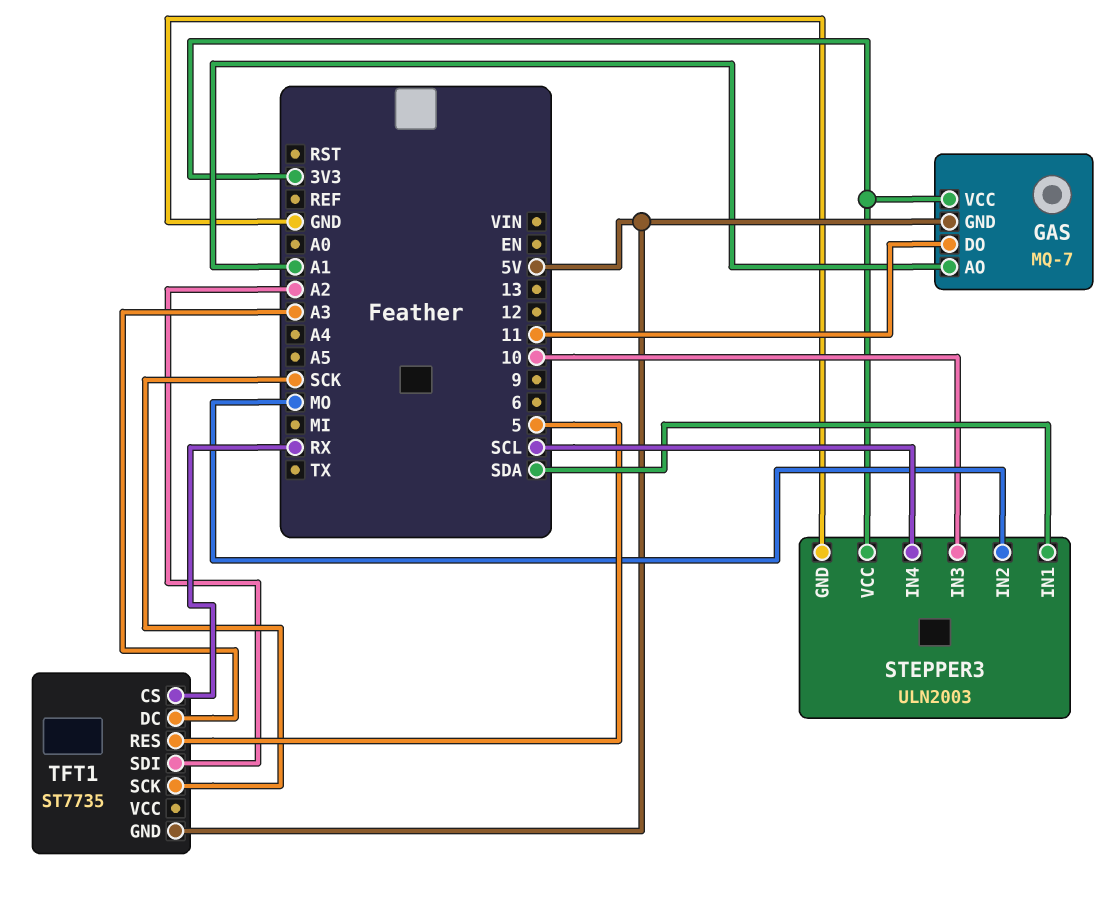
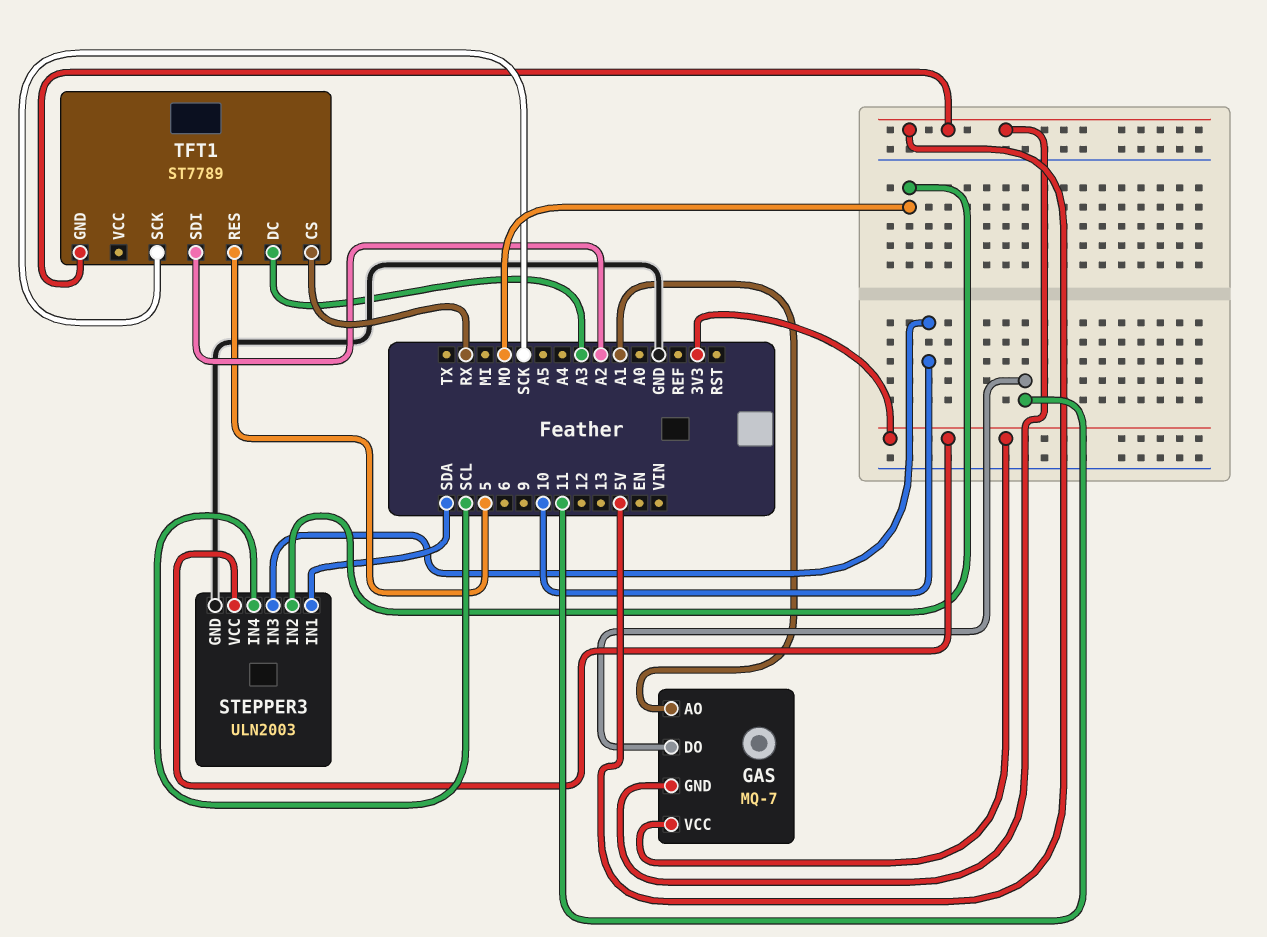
TFT1: ST7735 -> ST7789

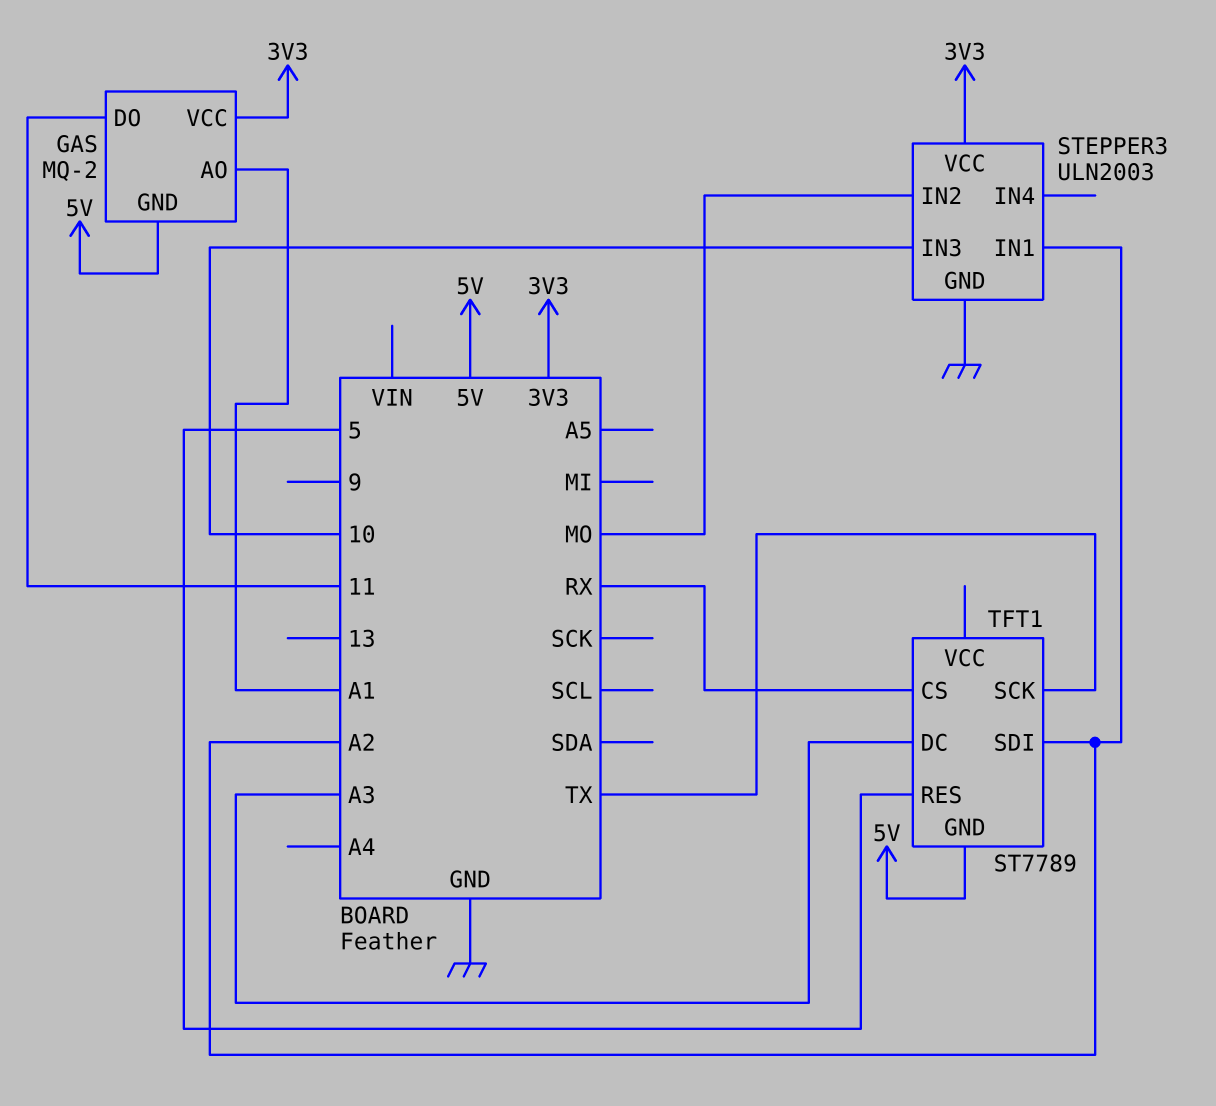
GAS: MQ-7 -> MQ-2
STEPPER3 pin IN1: SDA -> A2
STEPPER3 pin IN4: SCL -> none
TFT1 pin SCK: SCK -> TX

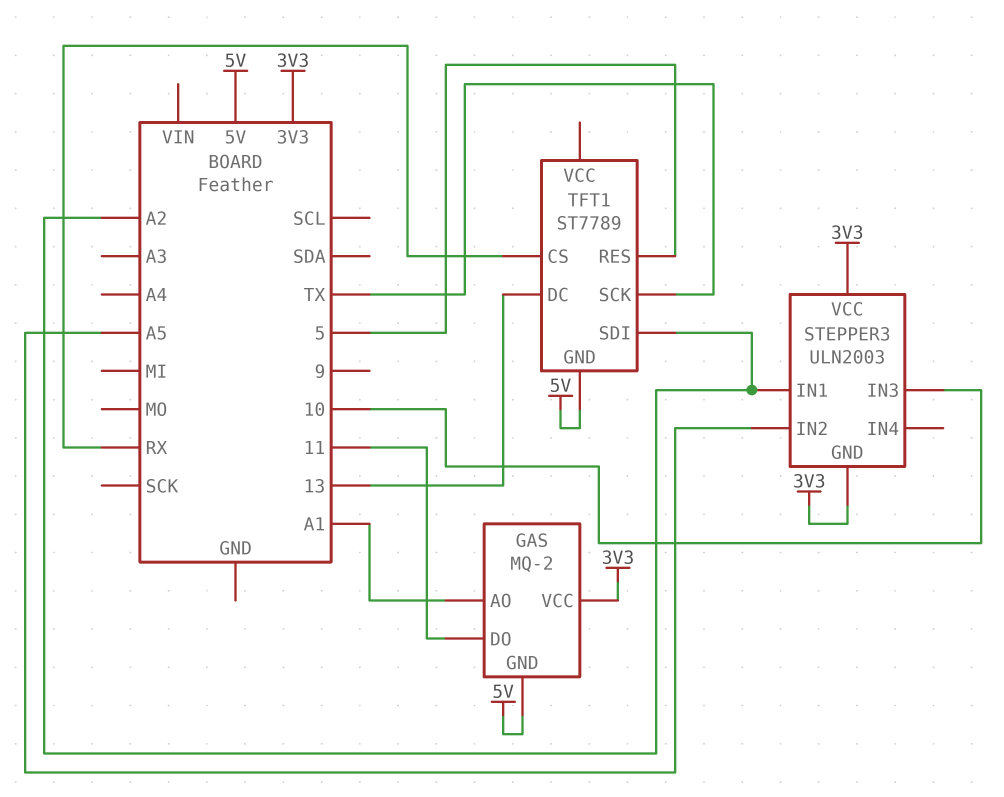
STEPPER3 pin GND: GND -> 3V3
STEPPER3 pin IN2: MO -> A5
TFT1 pin DC: A3 -> 13

